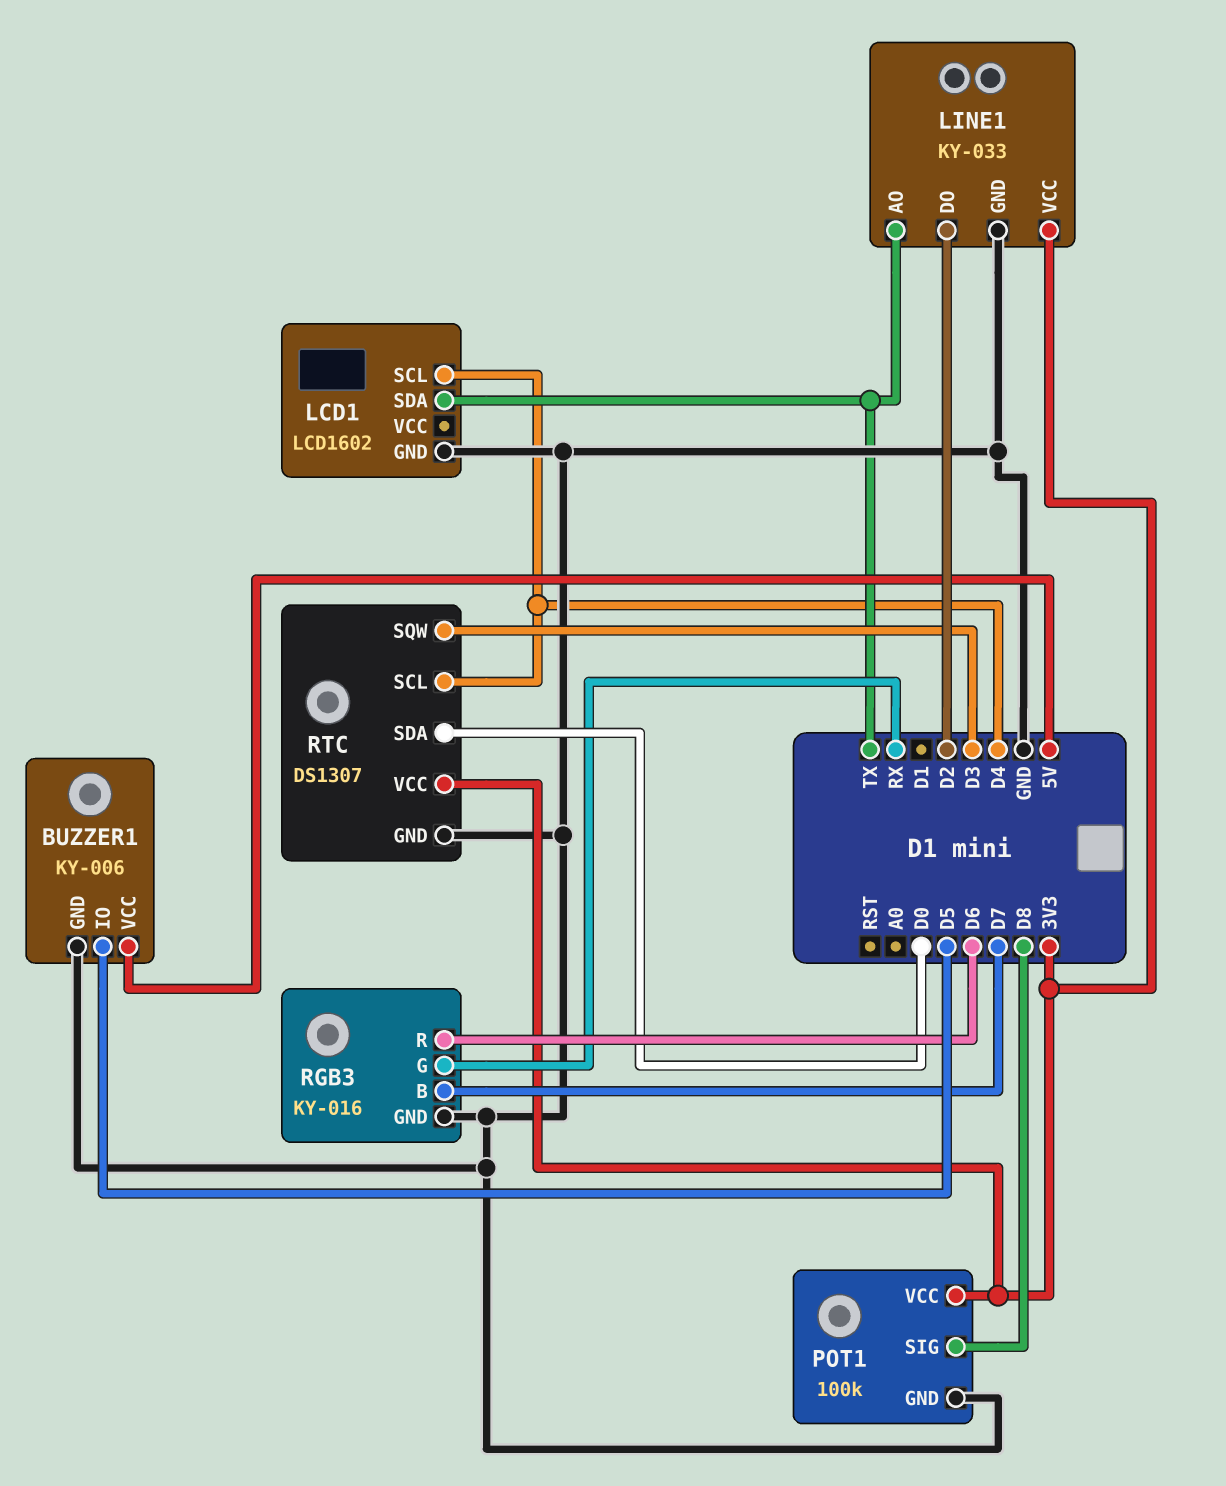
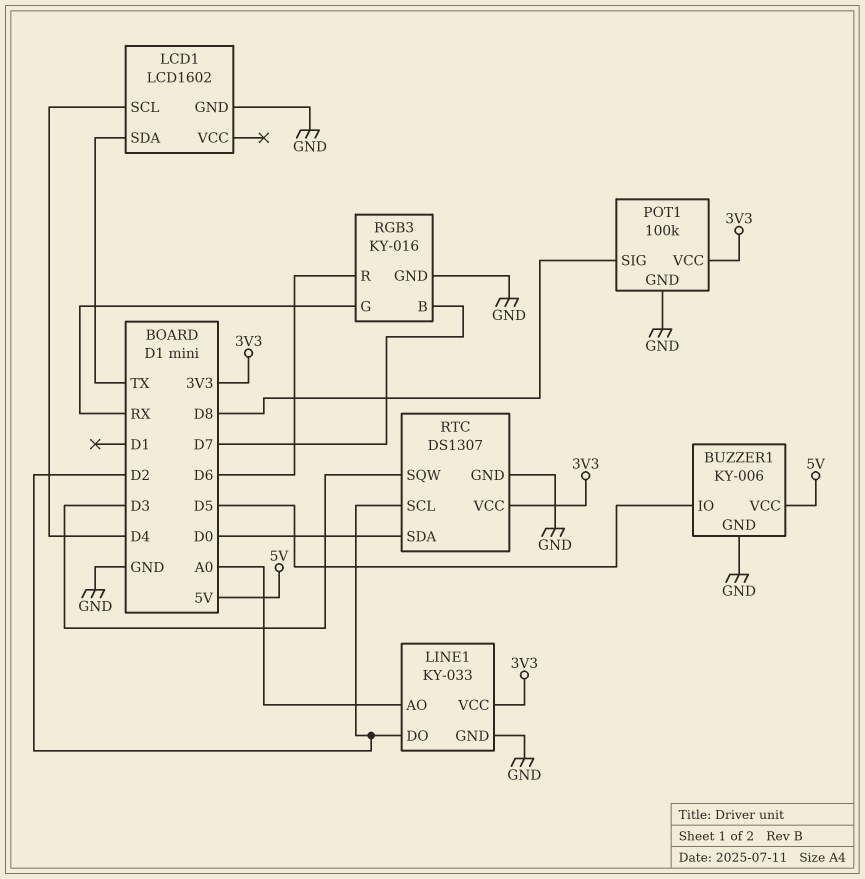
LINE1 pin AO: TX -> A0
RTC pin SCL: D4 -> D2

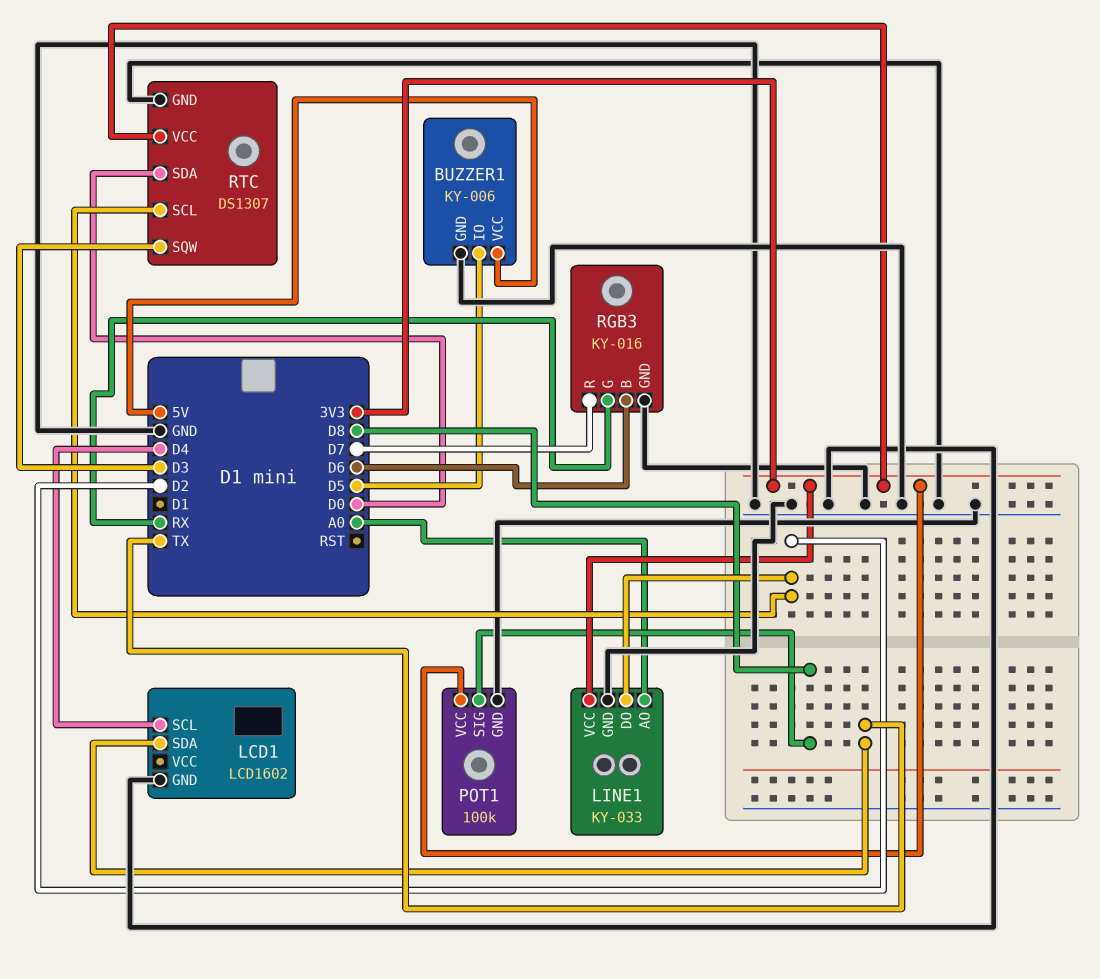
RGB3 pin B: D7 -> D6
RGB3 pin R: D6 -> D7

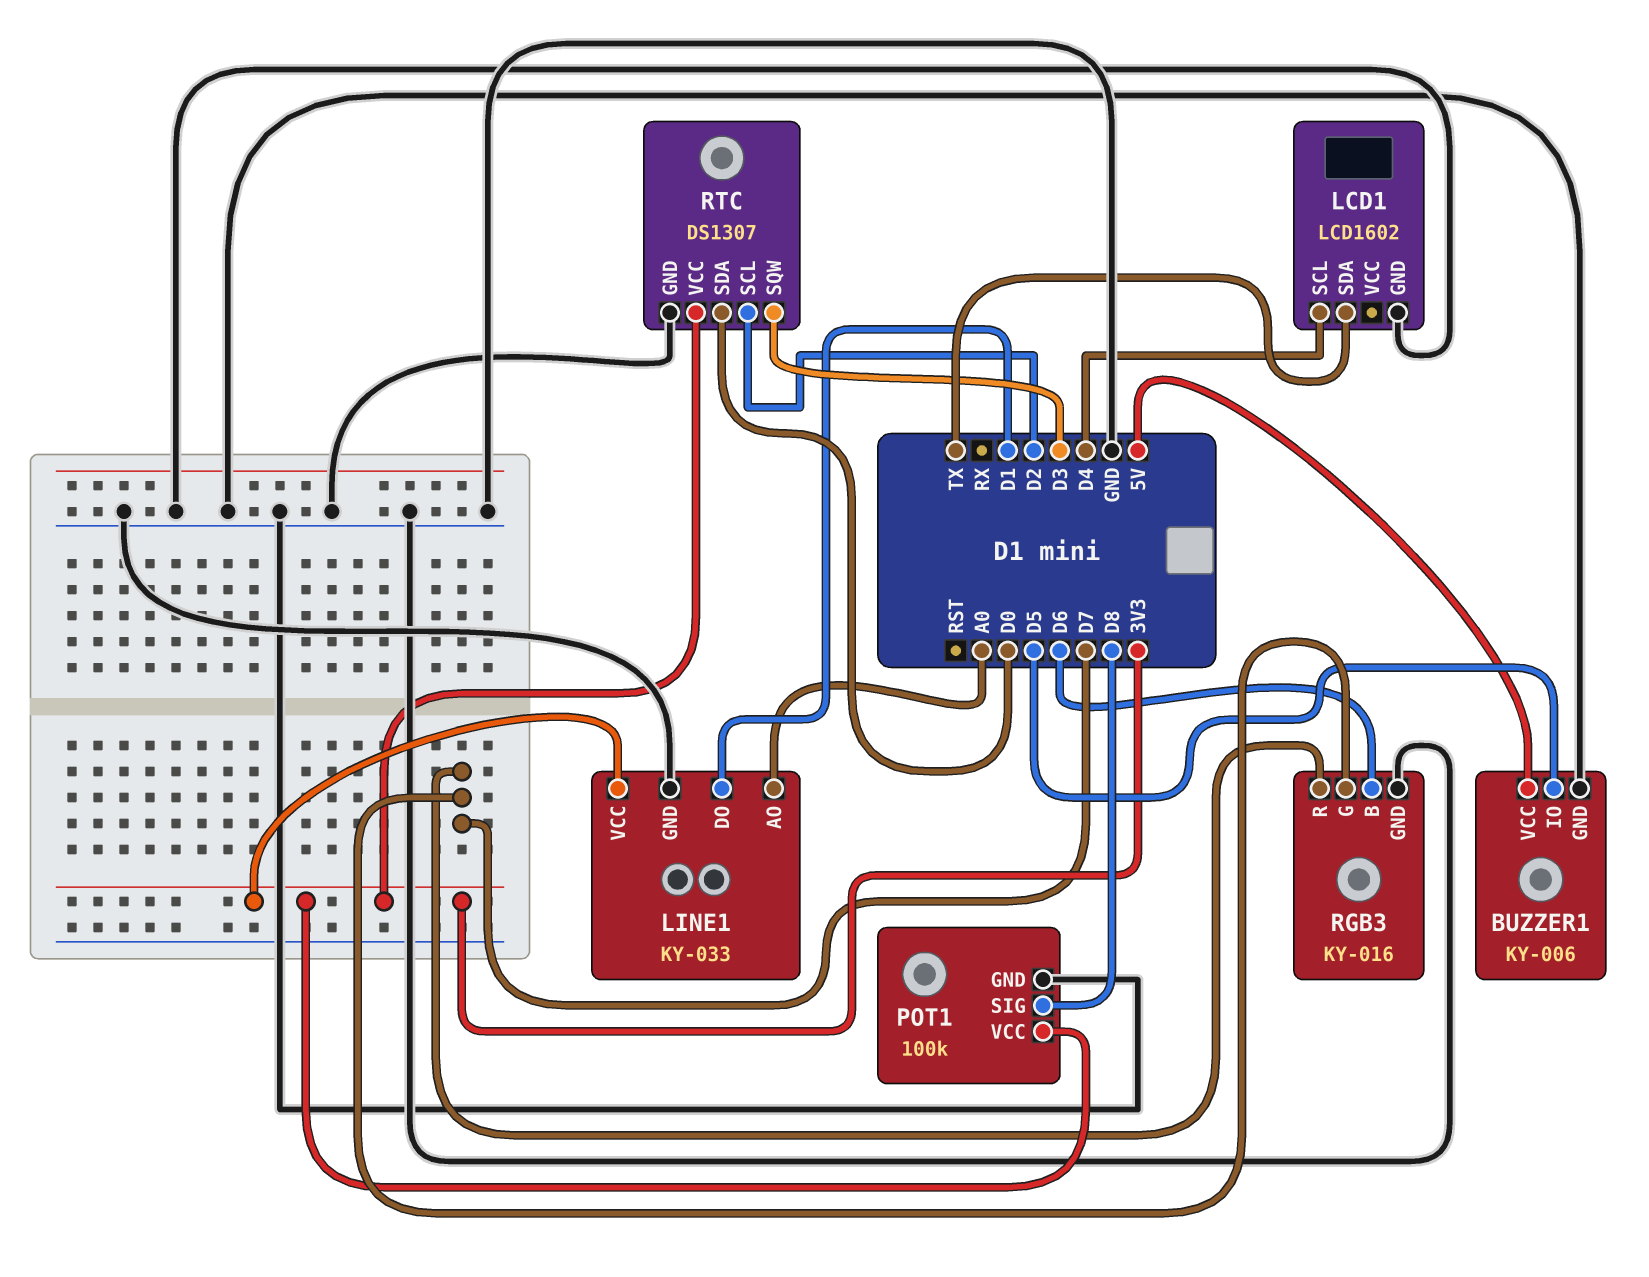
LINE1 pin DO: D2 -> D1
RGB3 pin G: RX -> D7

